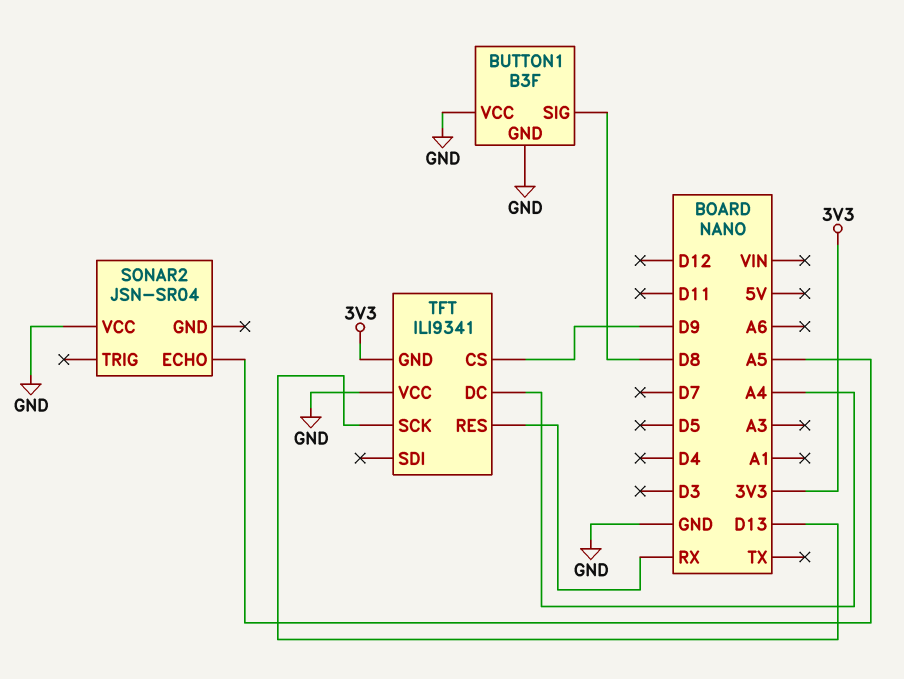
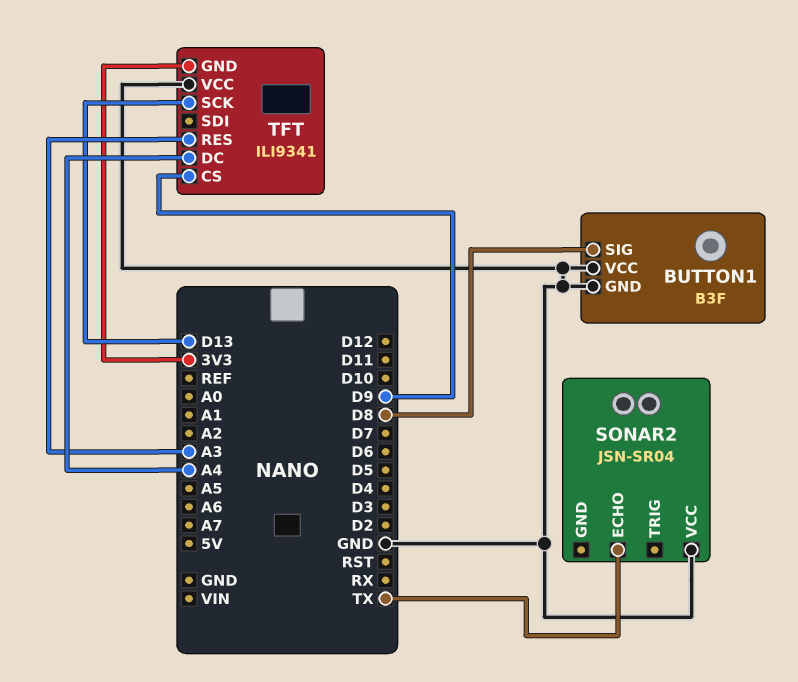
SONAR2 pin ECHO: A5 -> TX
TFT pin RES: RX -> A3

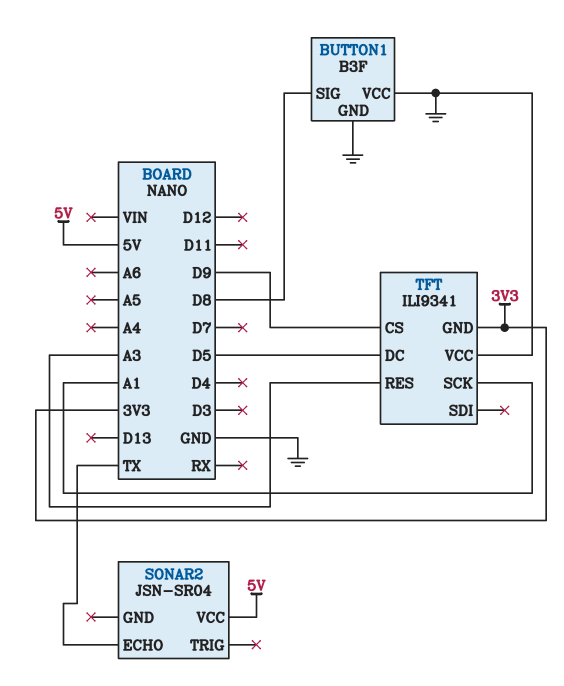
SONAR2 pin VCC: GND -> 5V
TFT pin DC: A4 -> D5
TFT pin SCK: D13 -> A1

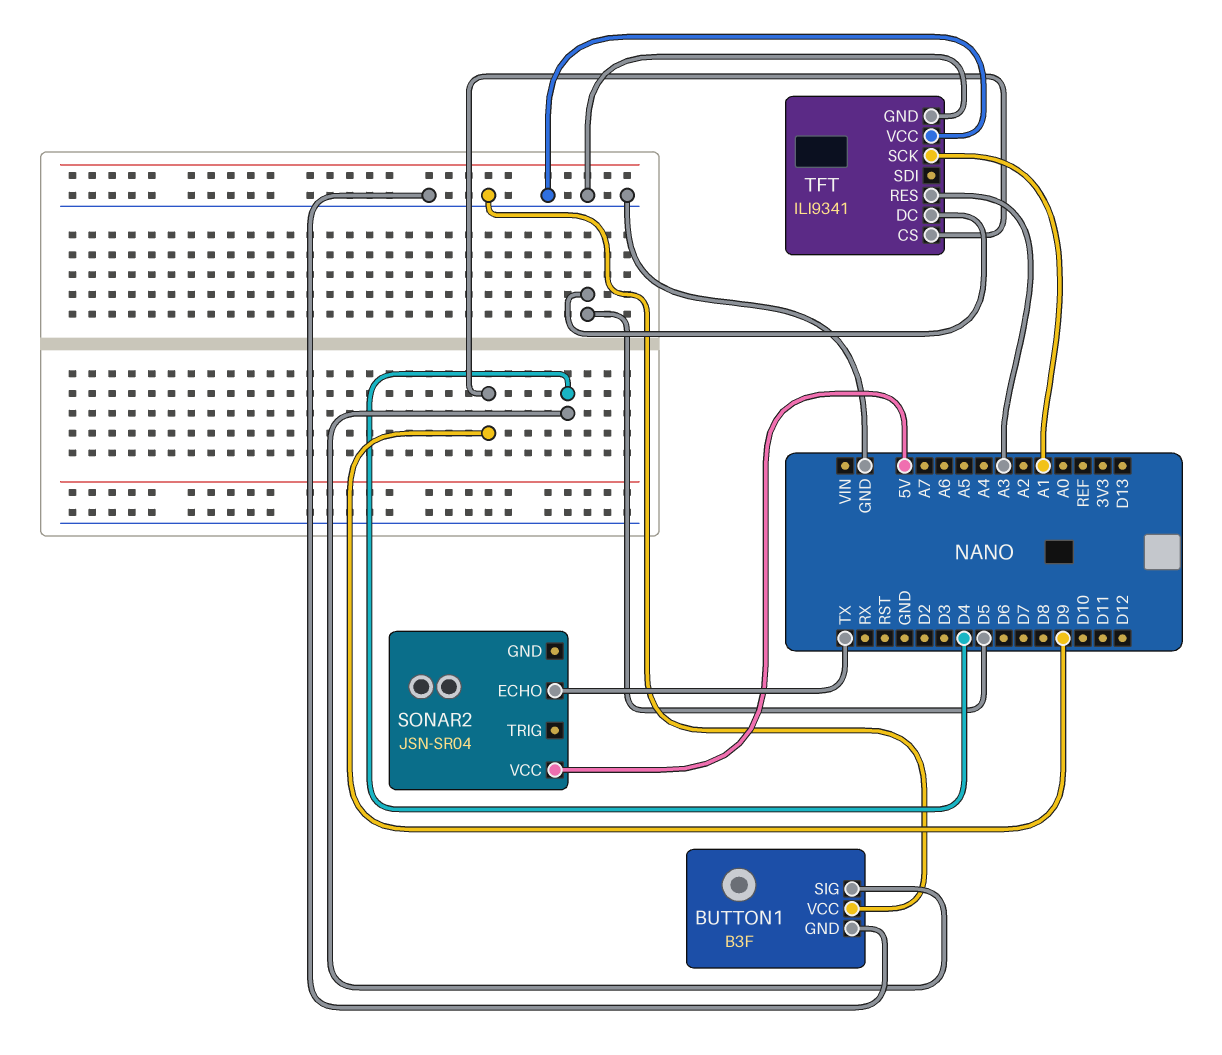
BUTTON1 pin SIG: D8 -> D4
TFT pin GND: 3V3 -> GND

